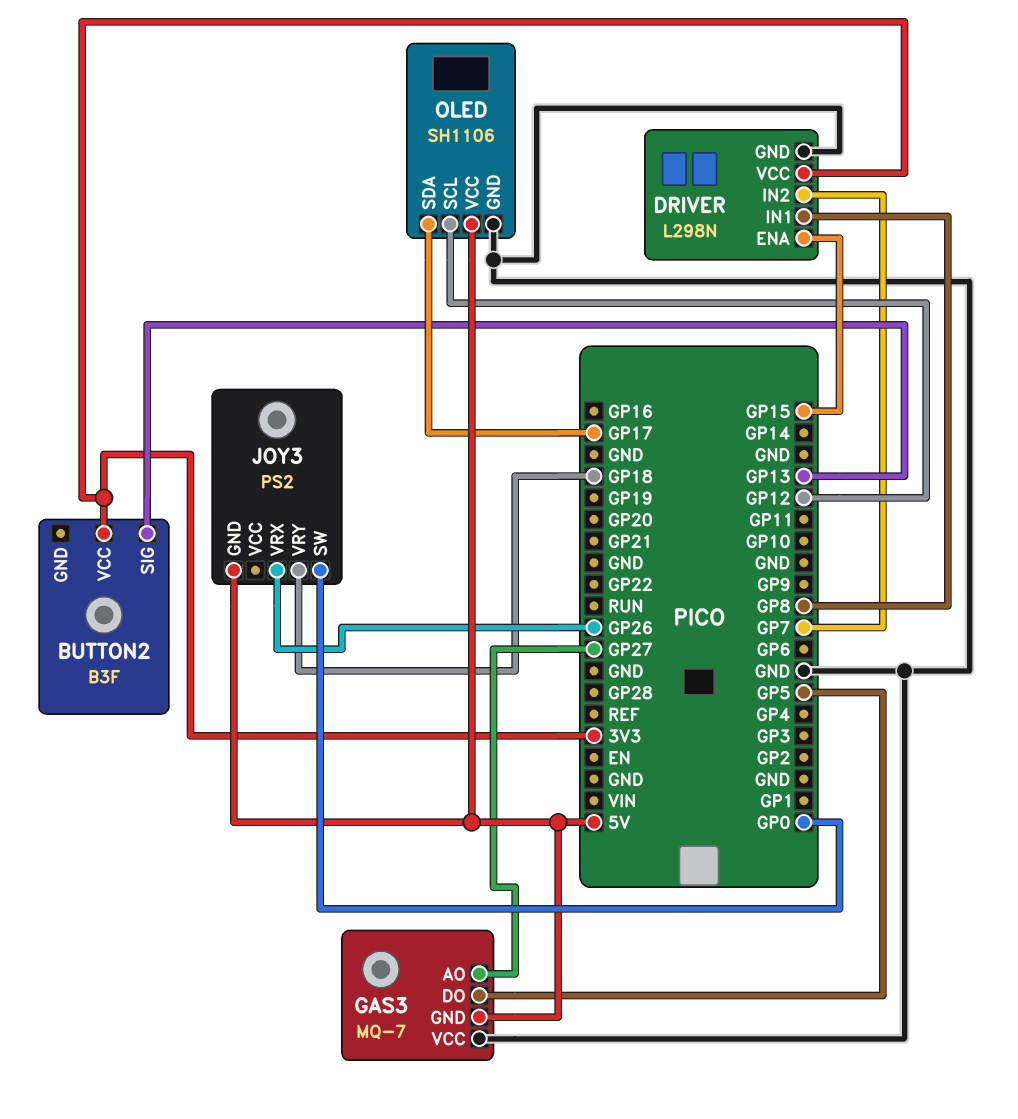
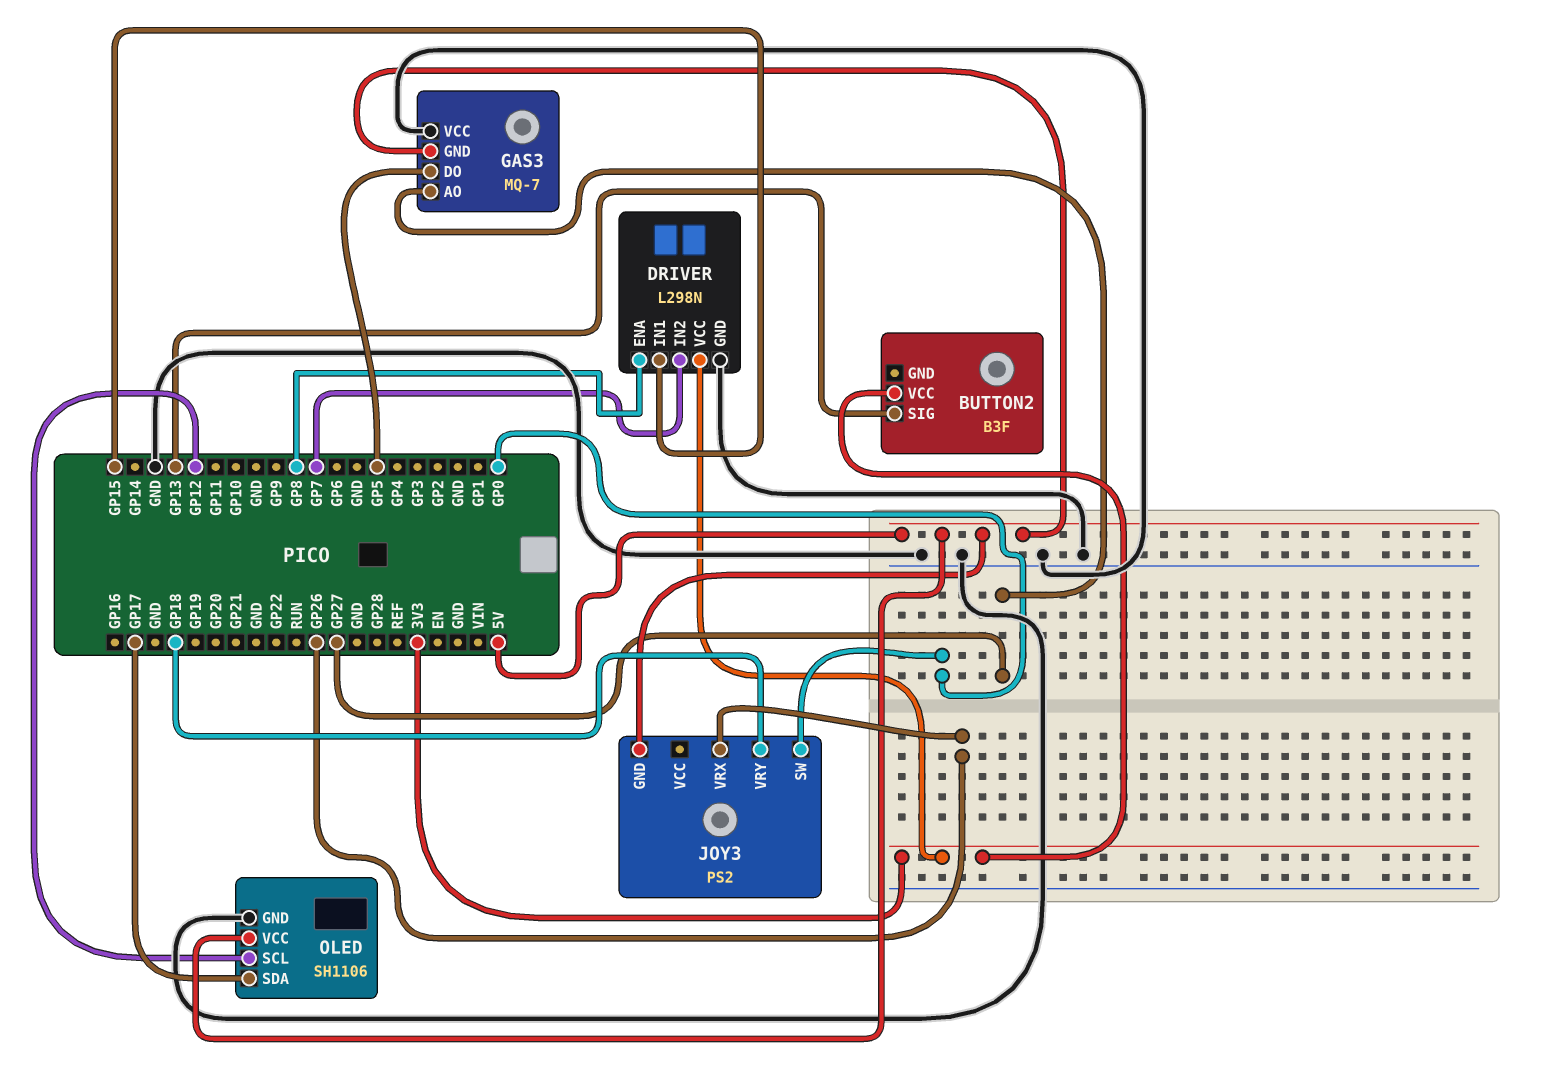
DRIVER pin ENA: GP15 -> GP8
DRIVER pin IN1: GP8 -> GP15

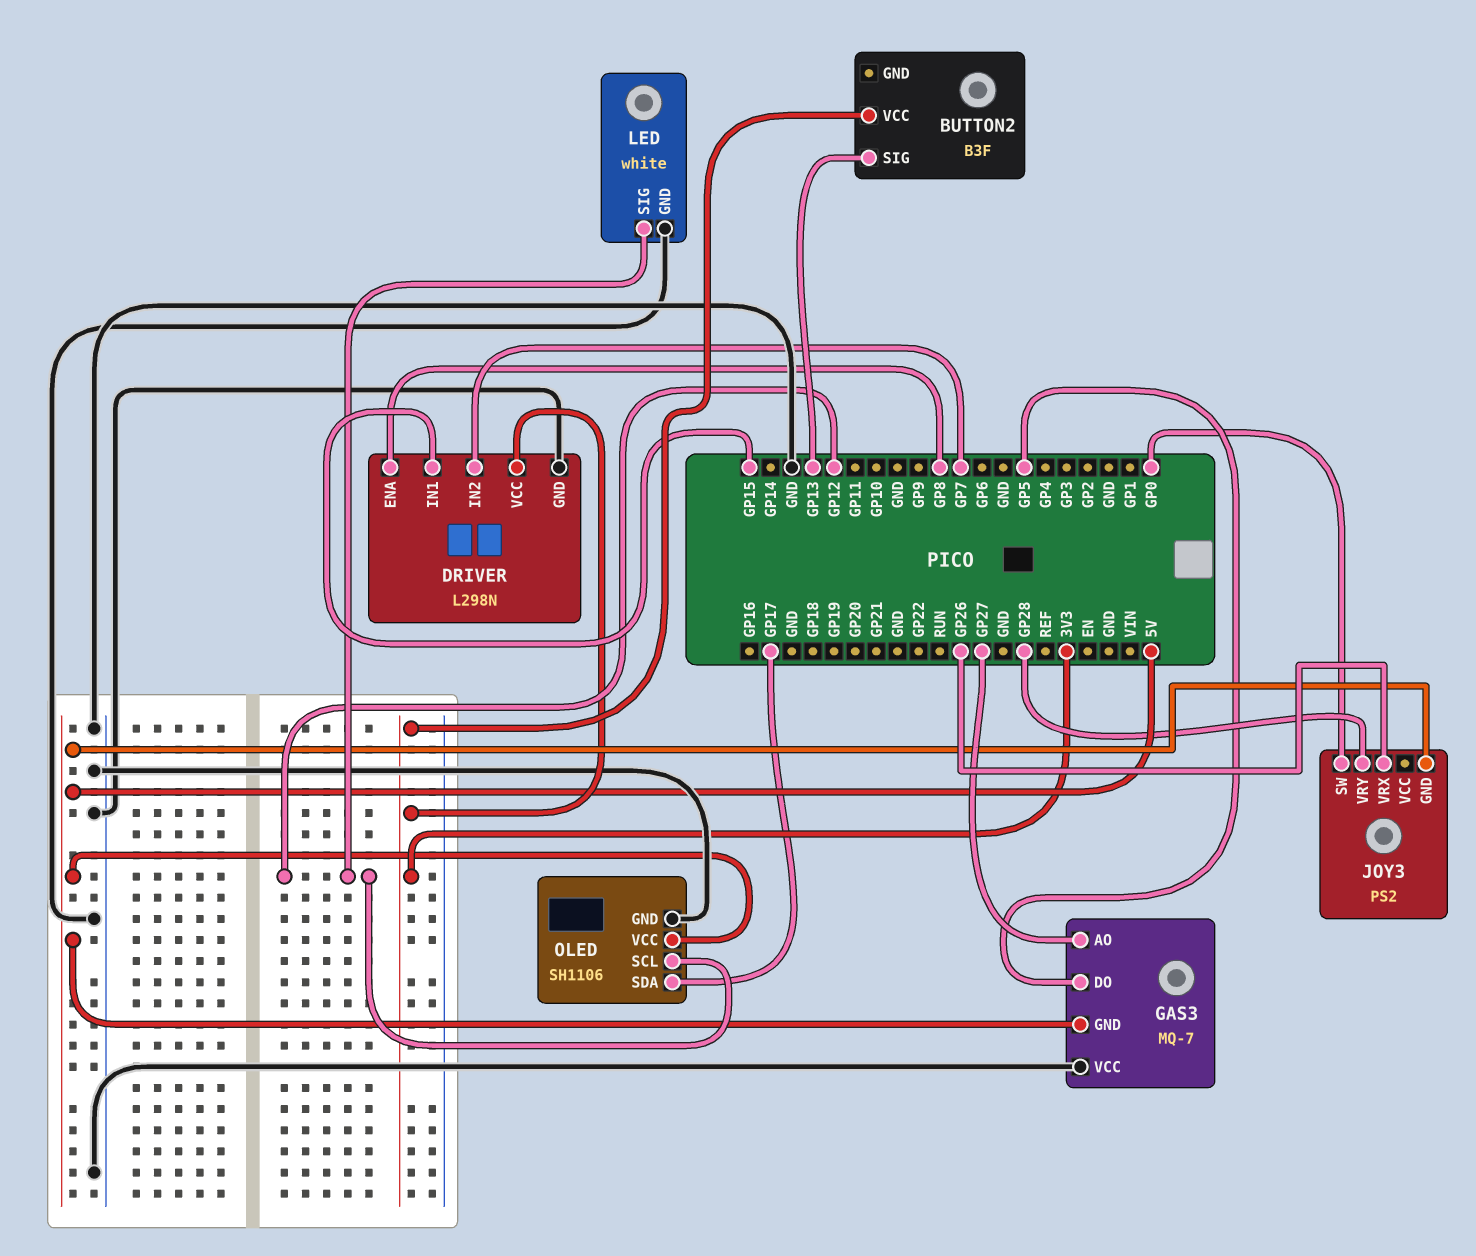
JOY3 pin VRY: GP18 -> GP28
LED: none -> white
LED pin GND: none -> GND
LED pin SIG: none -> GP12

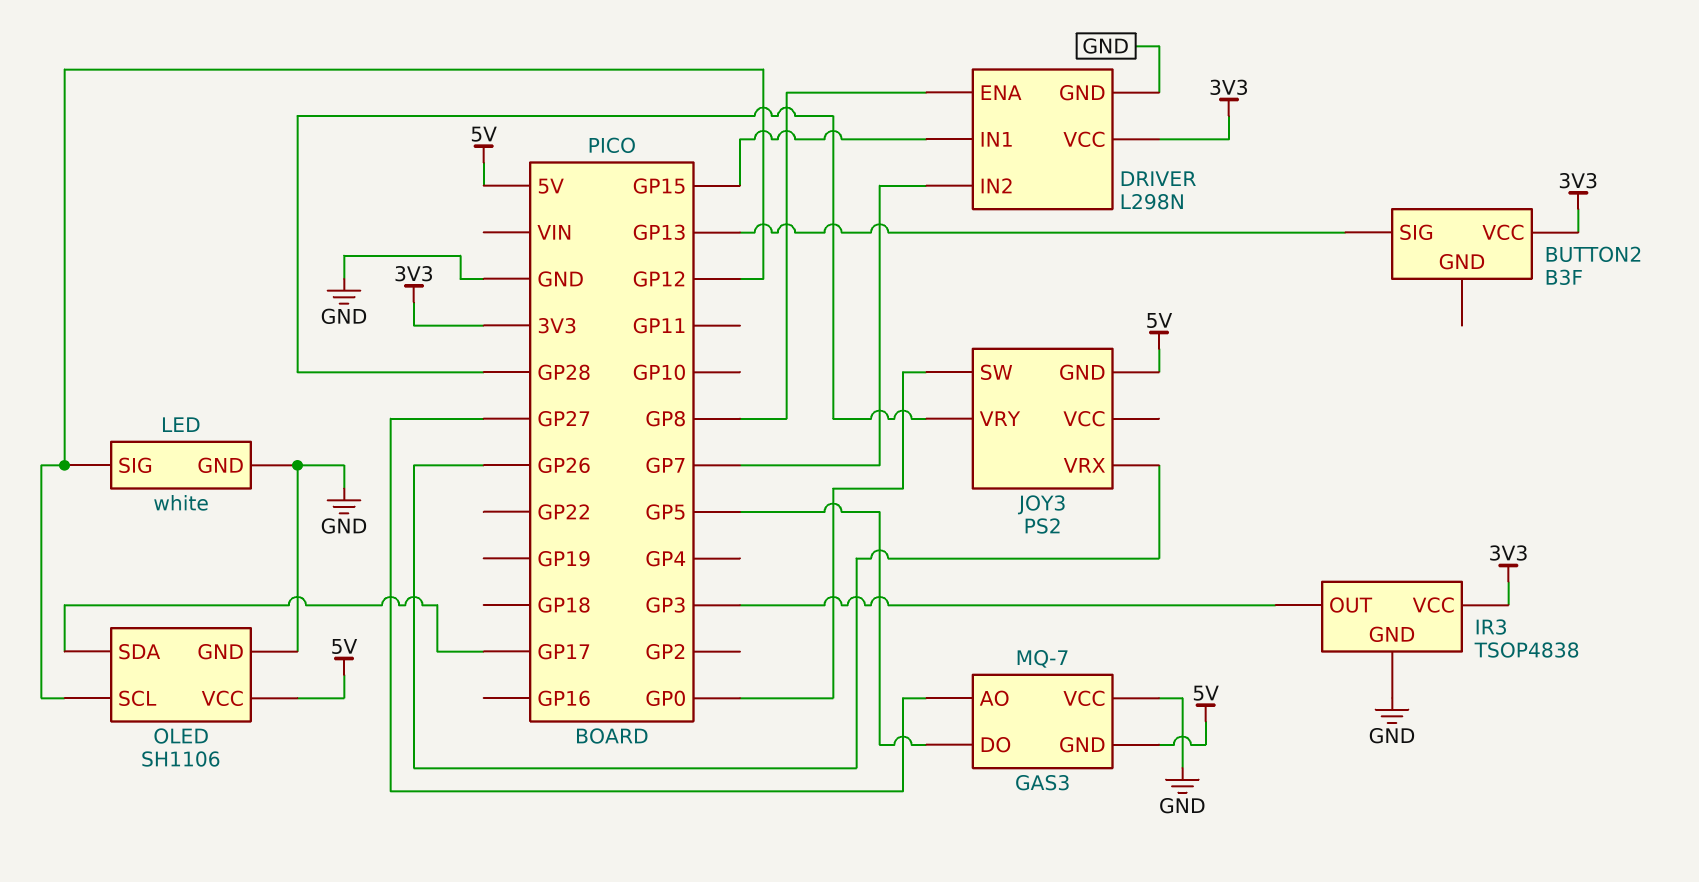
IR3: none -> TSOP4838
IR3 pin GND: none -> GND
IR3 pin OUT: none -> GP3
IR3 pin VCC: none -> 3V3

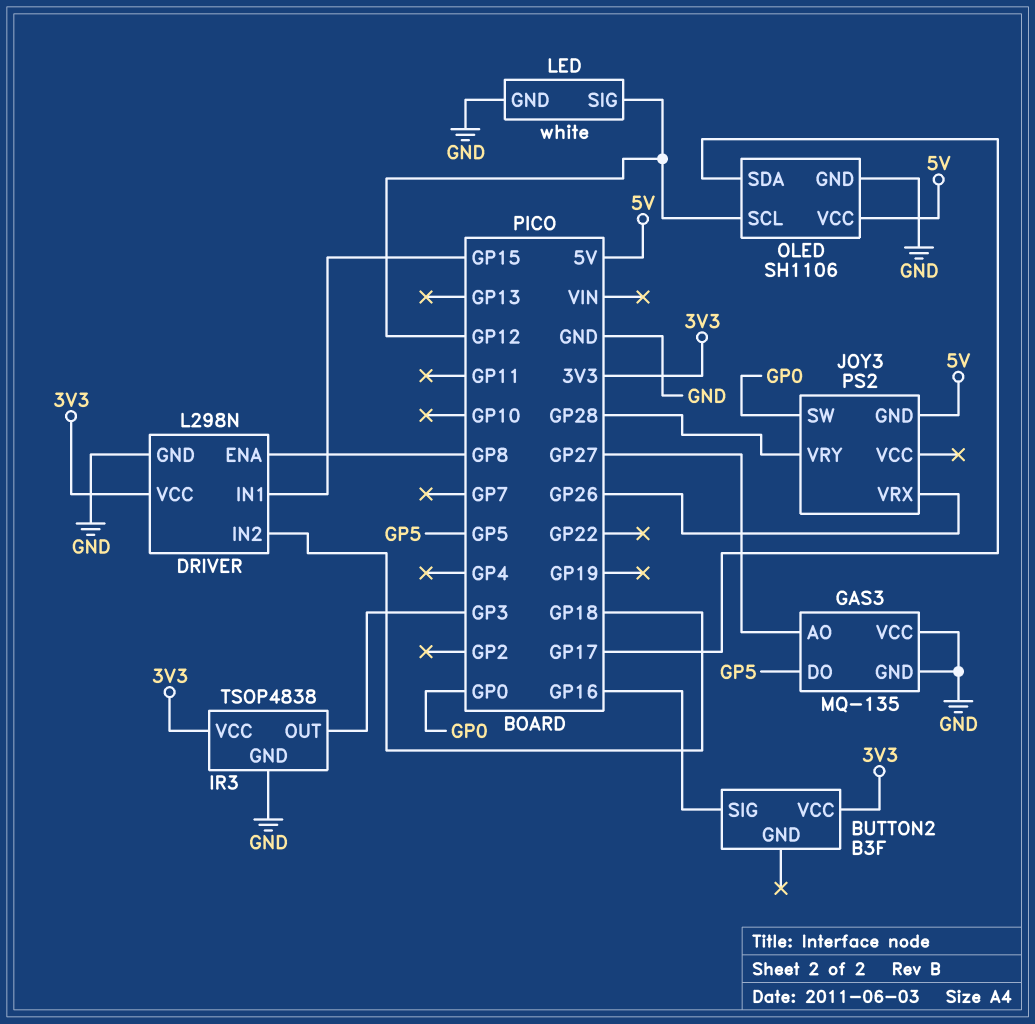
BUTTON2 pin SIG: GP13 -> GP16
DRIVER pin IN2: GP7 -> GP18
GAS3: MQ-7 -> MQ-135
GAS3 pin GND: 5V -> GND

